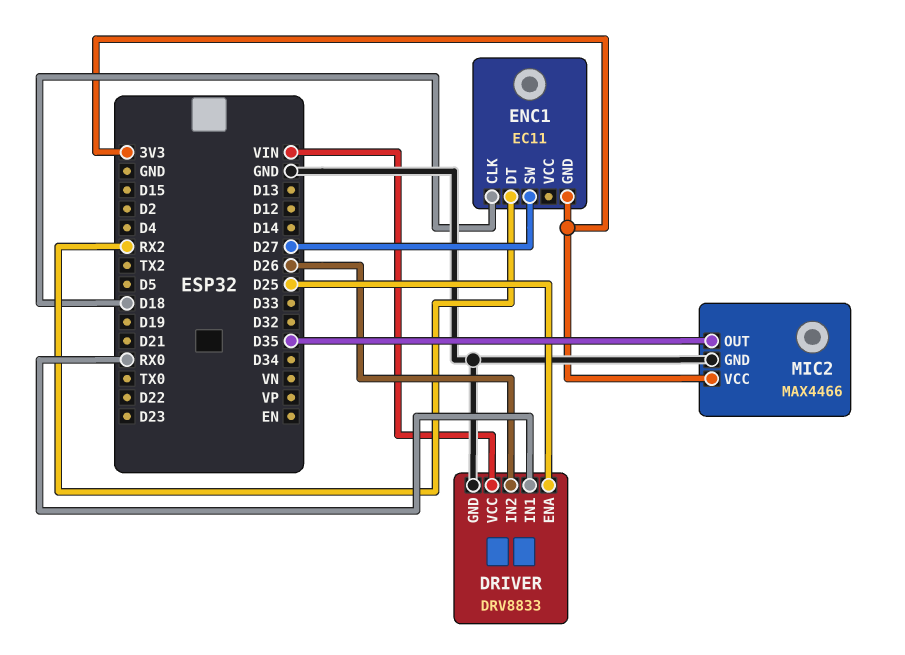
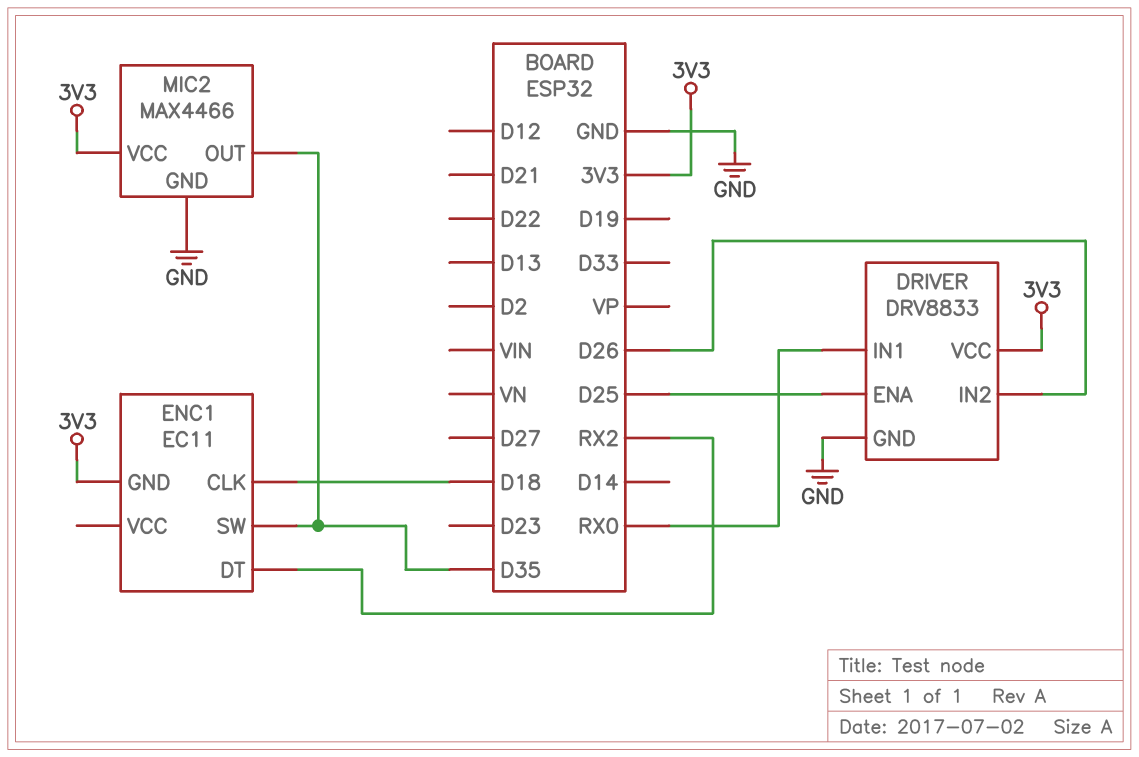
DRIVER pin VCC: VIN -> 3V3
ENC1 pin SW: D27 -> D35

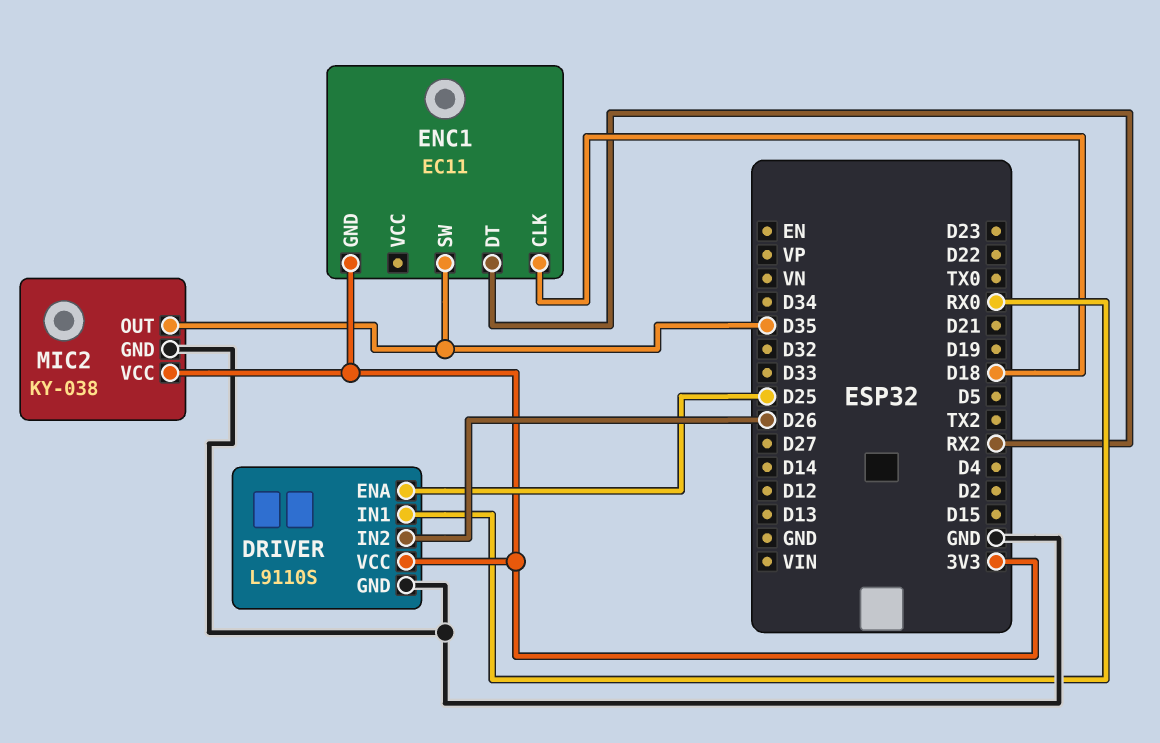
DRIVER: DRV8833 -> L9110S
MIC2: MAX4466 -> KY-038

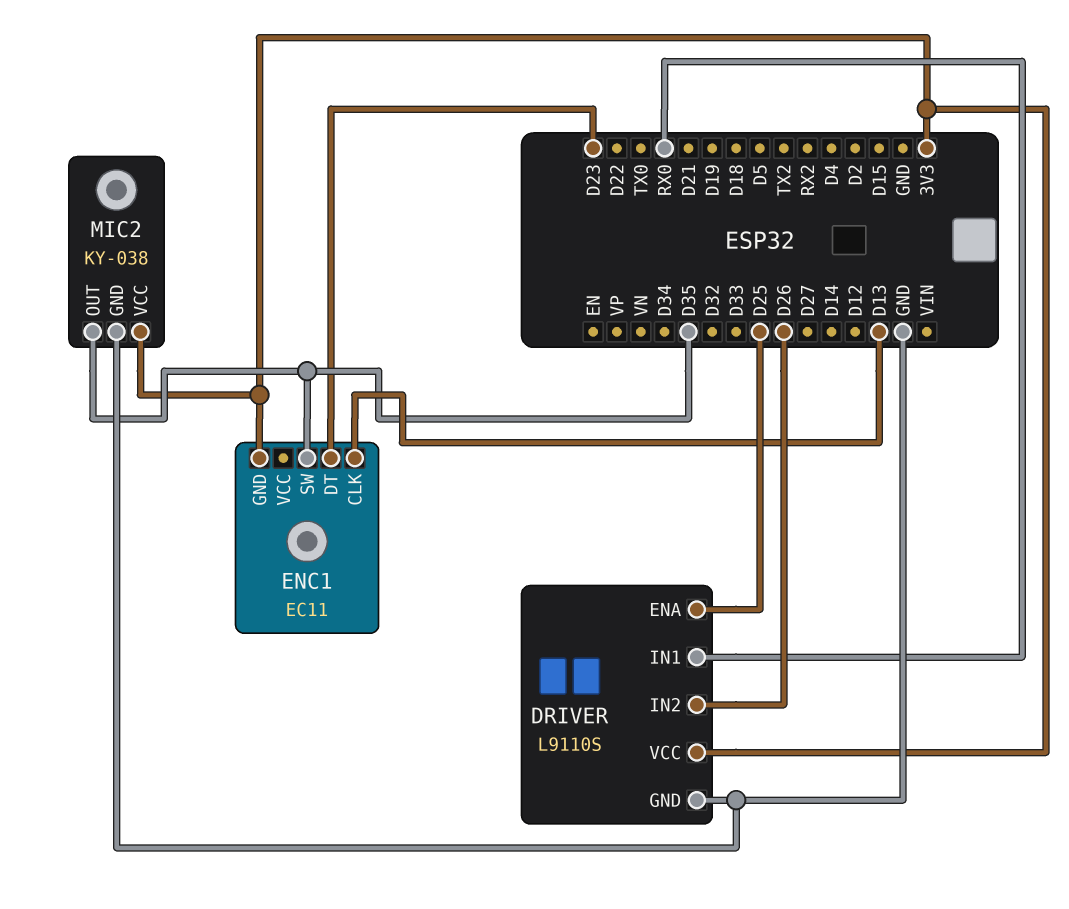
ENC1 pin CLK: D18 -> D13
ENC1 pin DT: RX2 -> D23

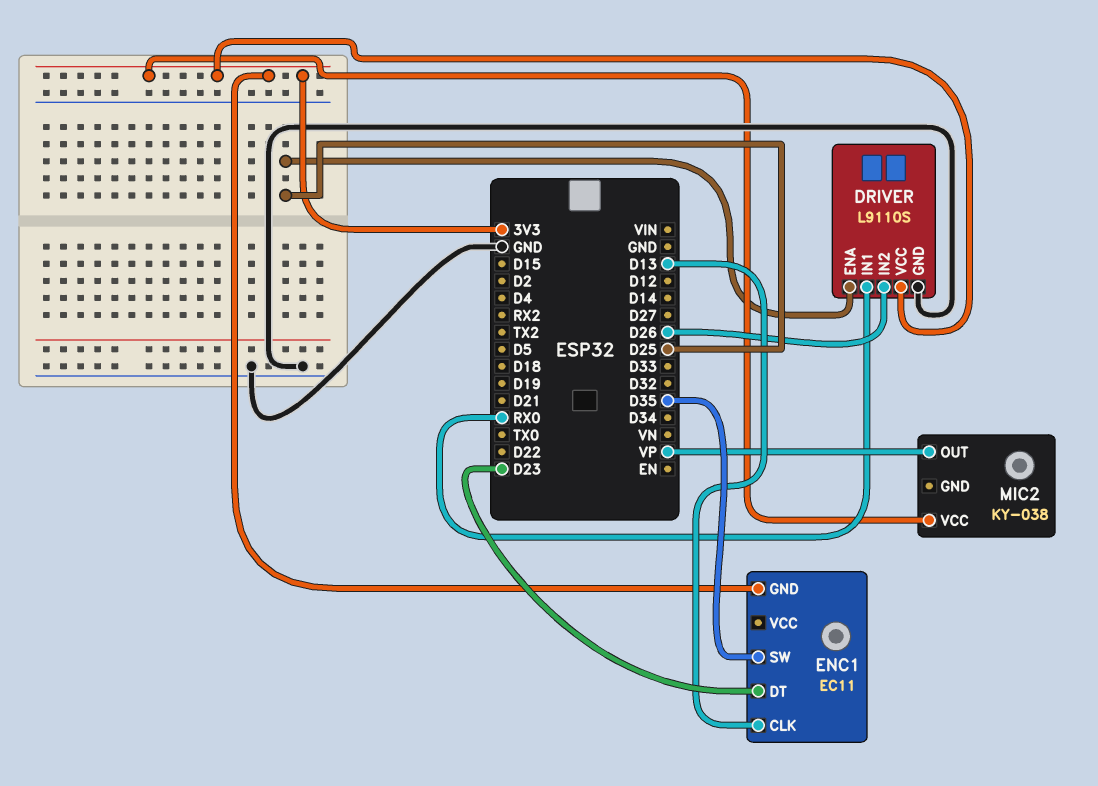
MIC2 pin GND: GND -> none
MIC2 pin OUT: D35 -> VP

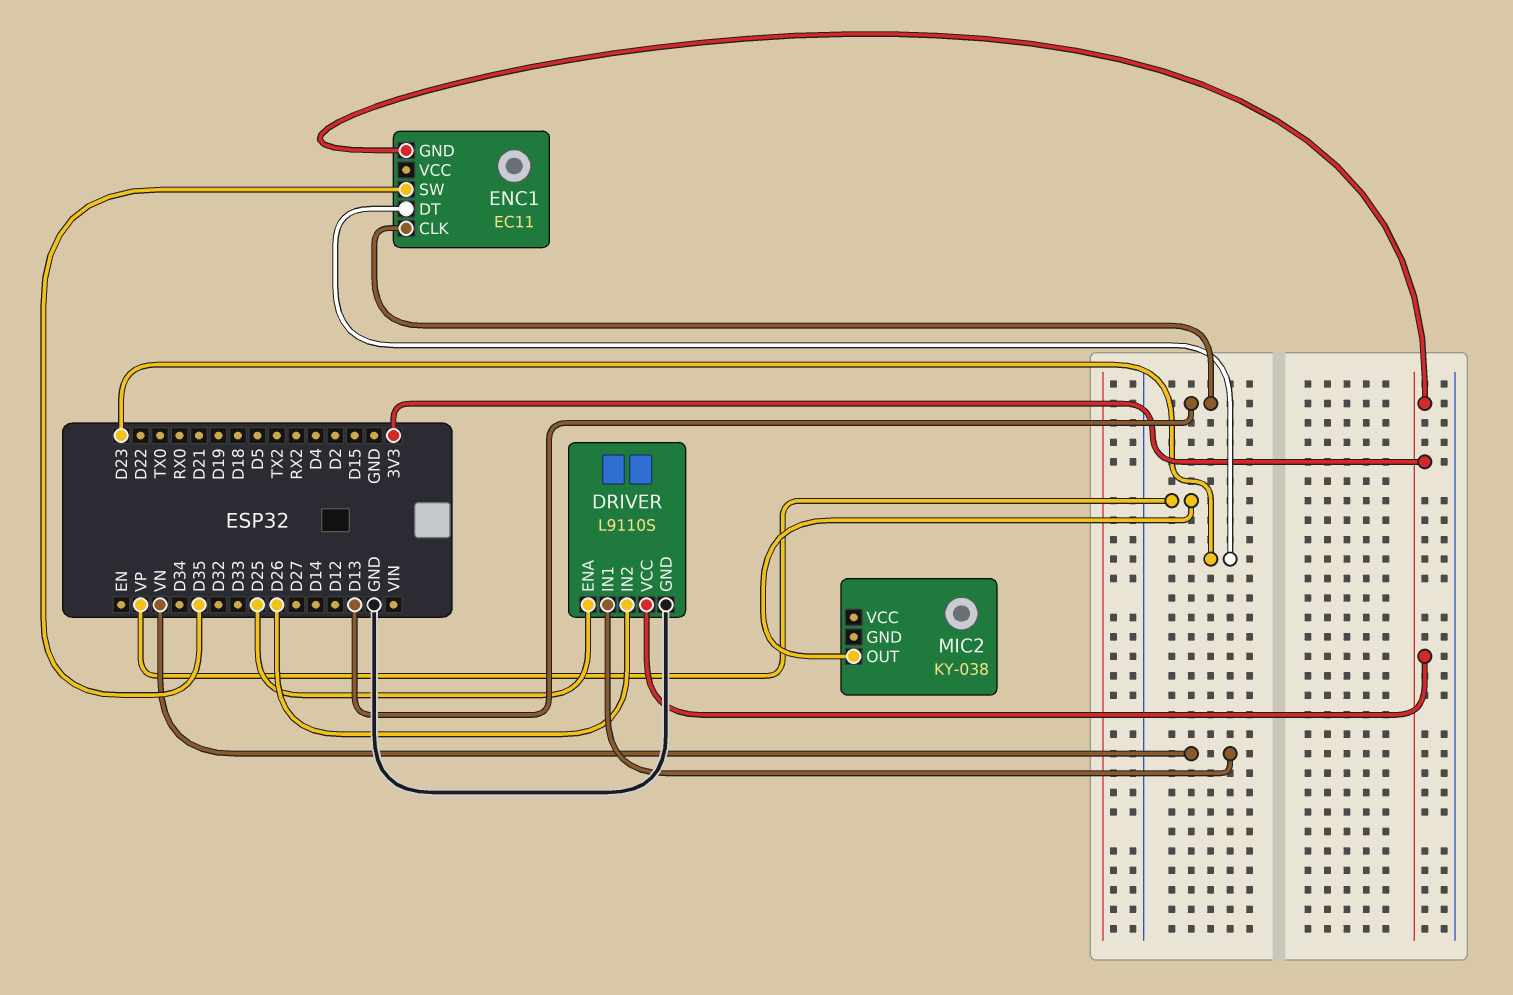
DRIVER pin IN1: RX0 -> VN
MIC2 pin VCC: 3V3 -> none

